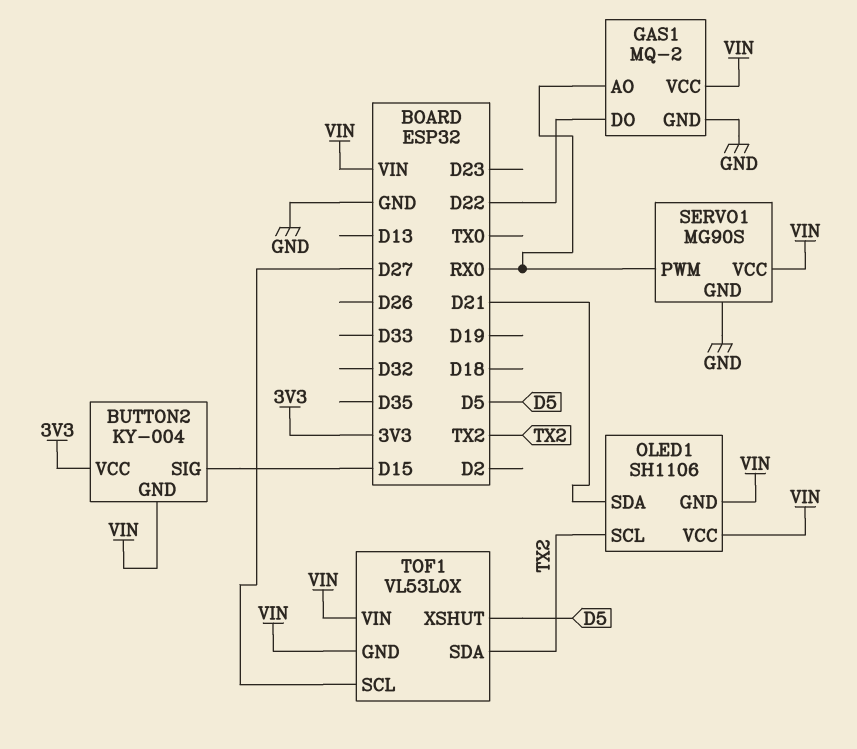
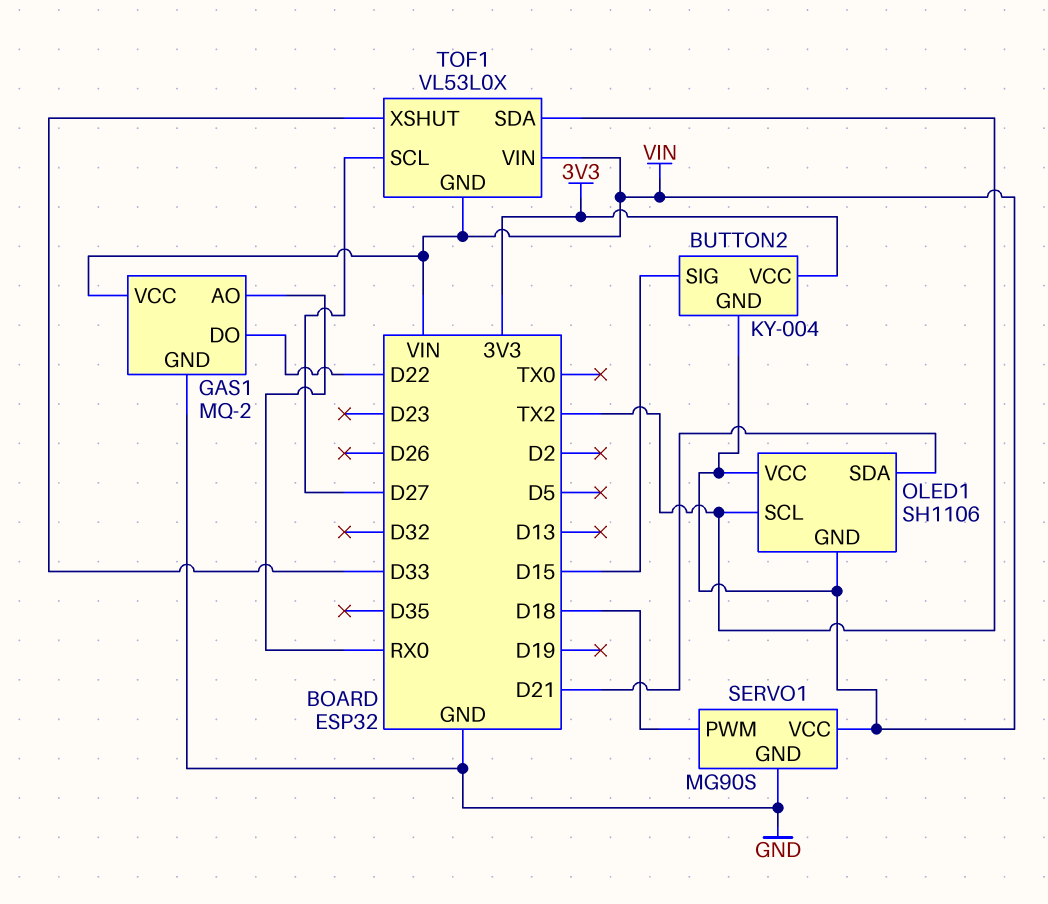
SERVO1 pin PWM: RX0 -> D18
TOF1 pin XSHUT: D5 -> D33

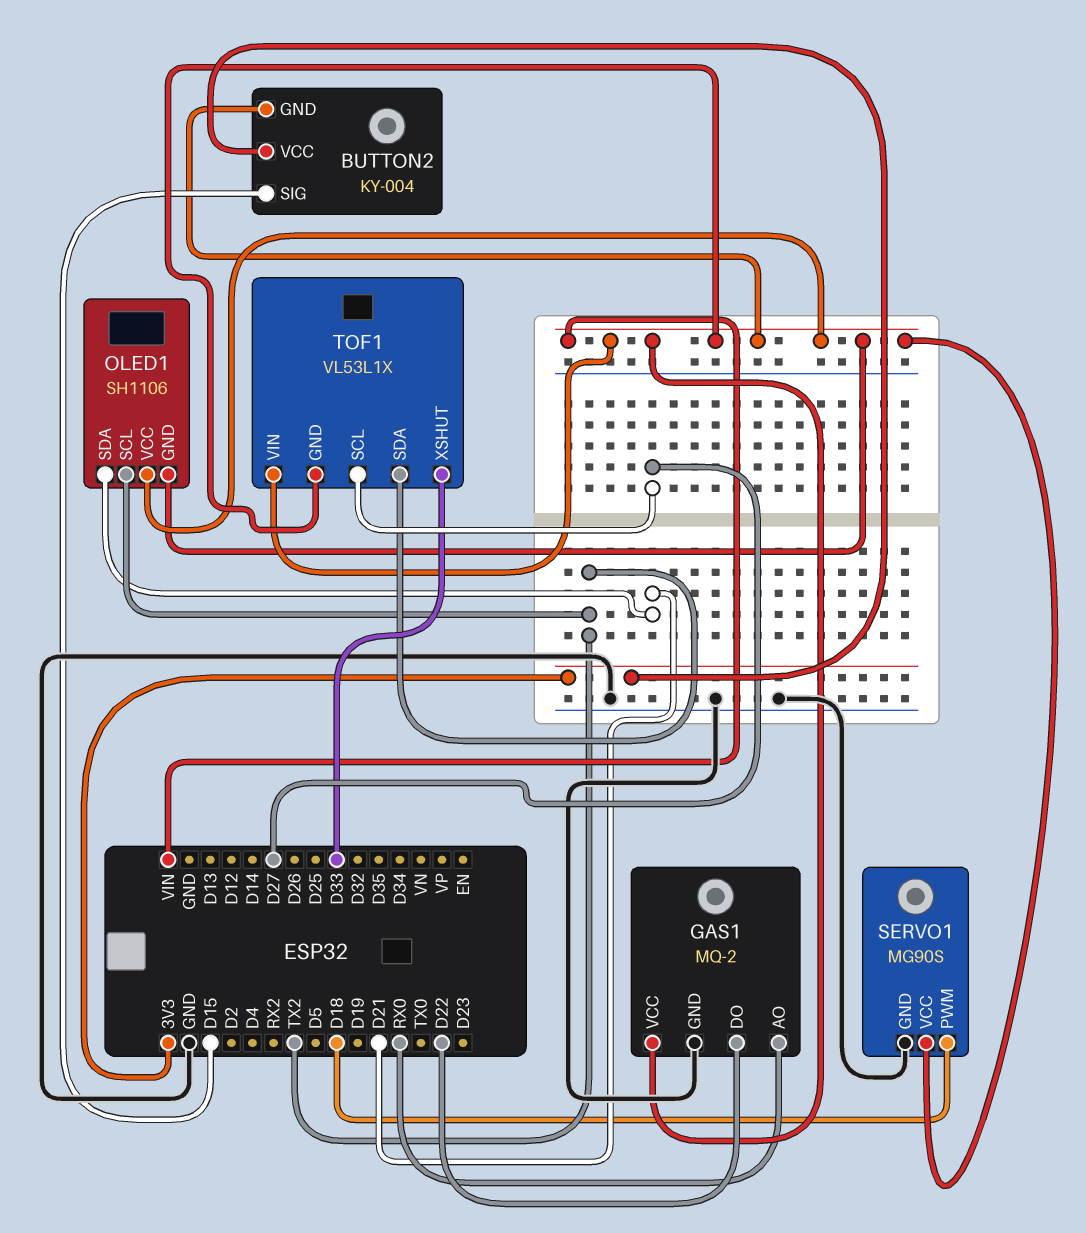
TOF1: VL53L0X -> VL53L1X

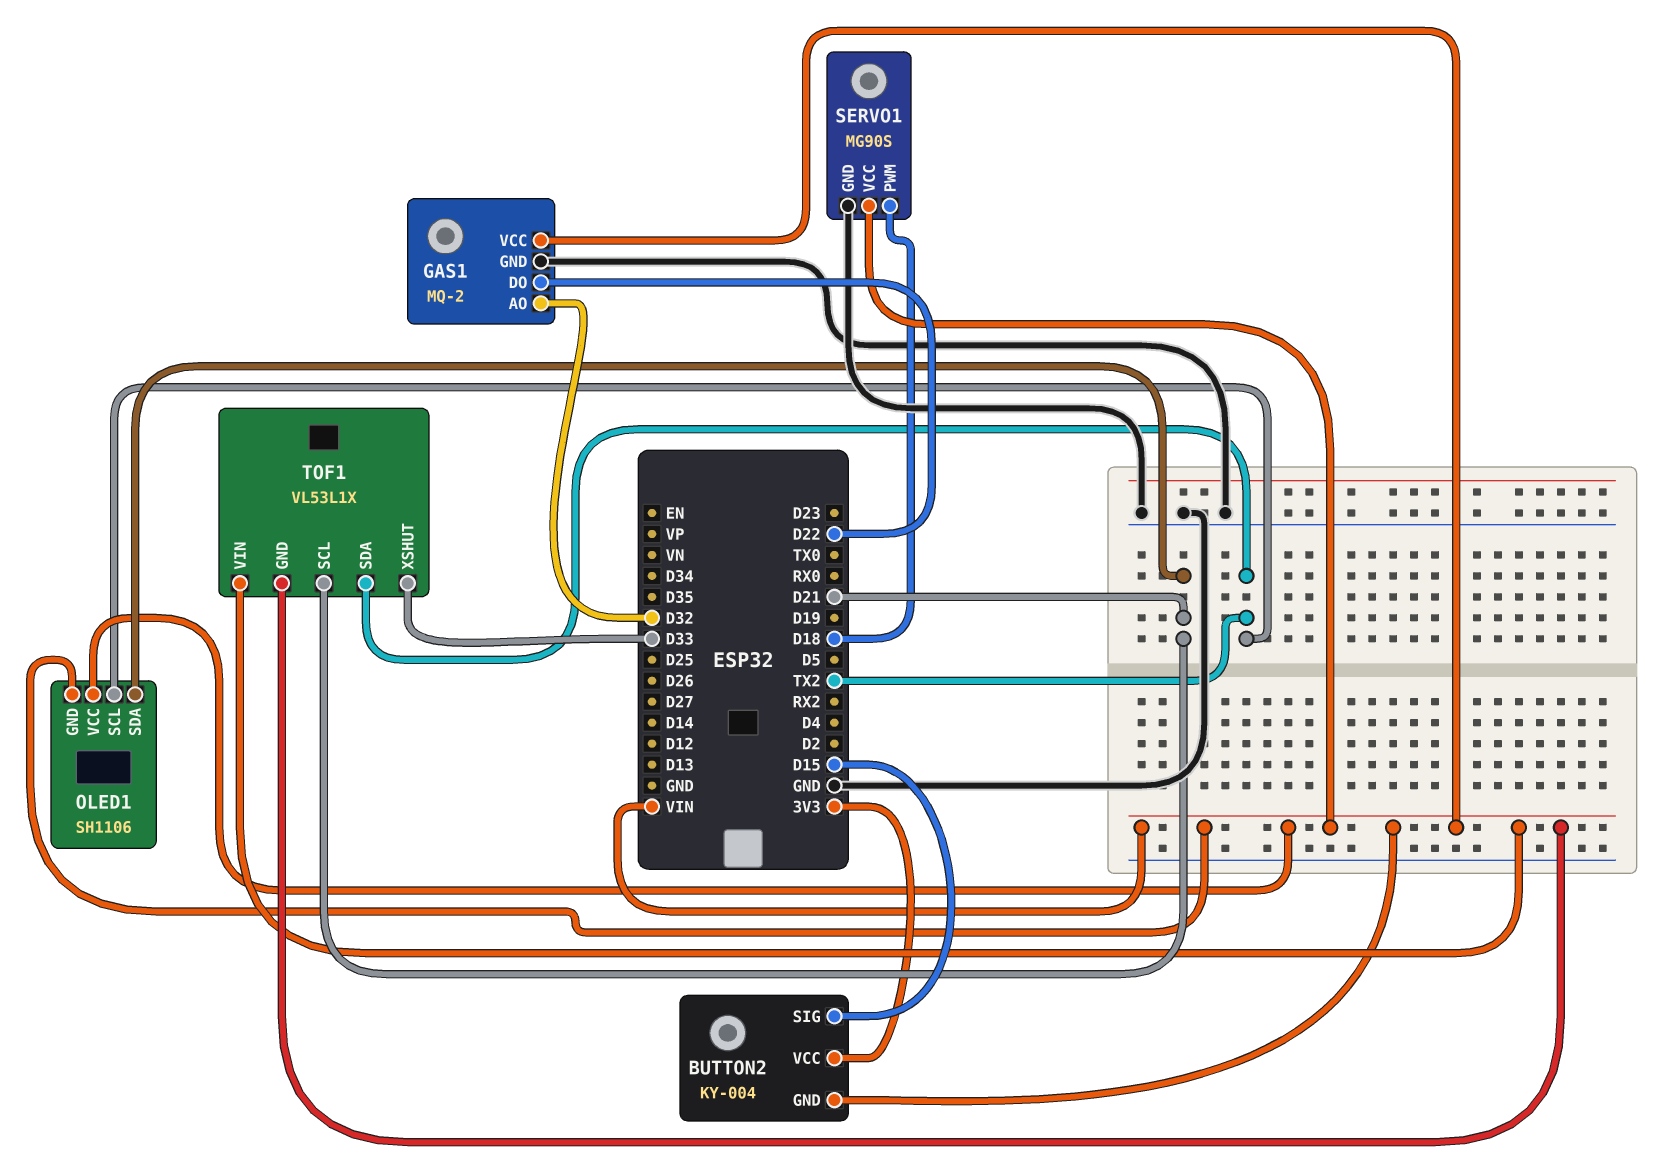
GAS1 pin AO: RX0 -> D32
TOF1 pin SCL: D27 -> D21

